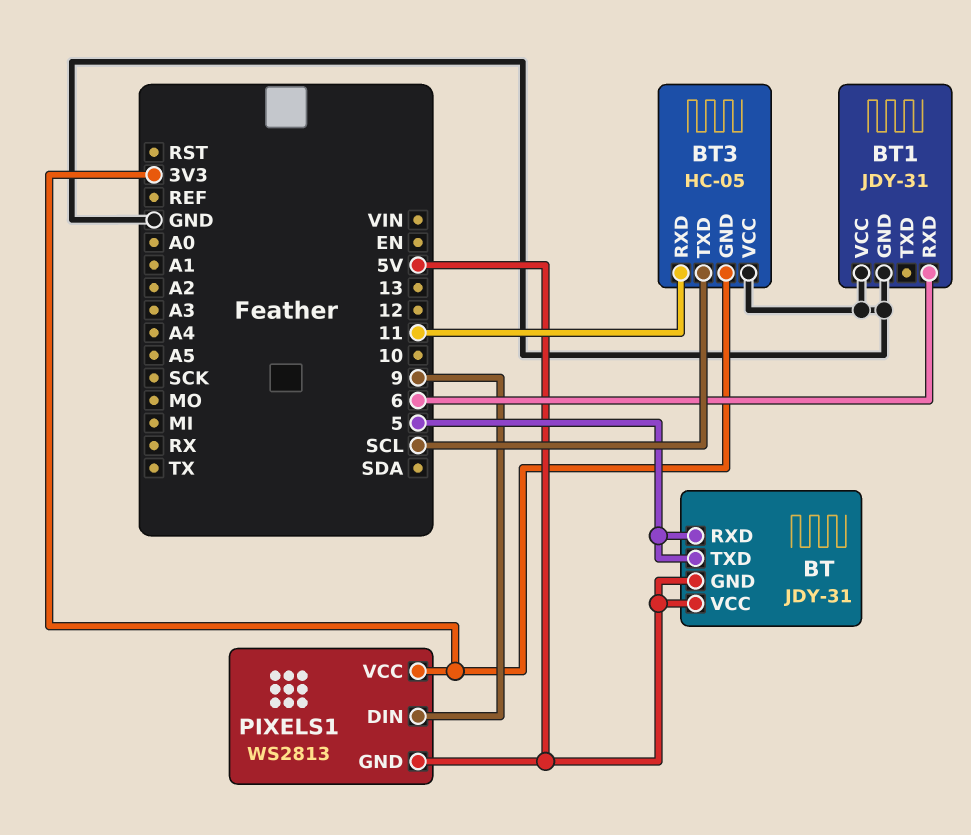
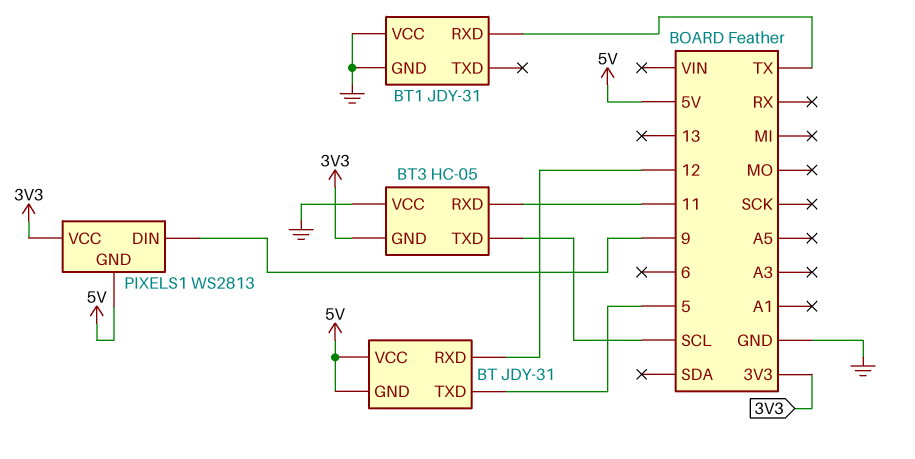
BT pin RXD: 5 -> 12
BT1 pin RXD: 6 -> TX

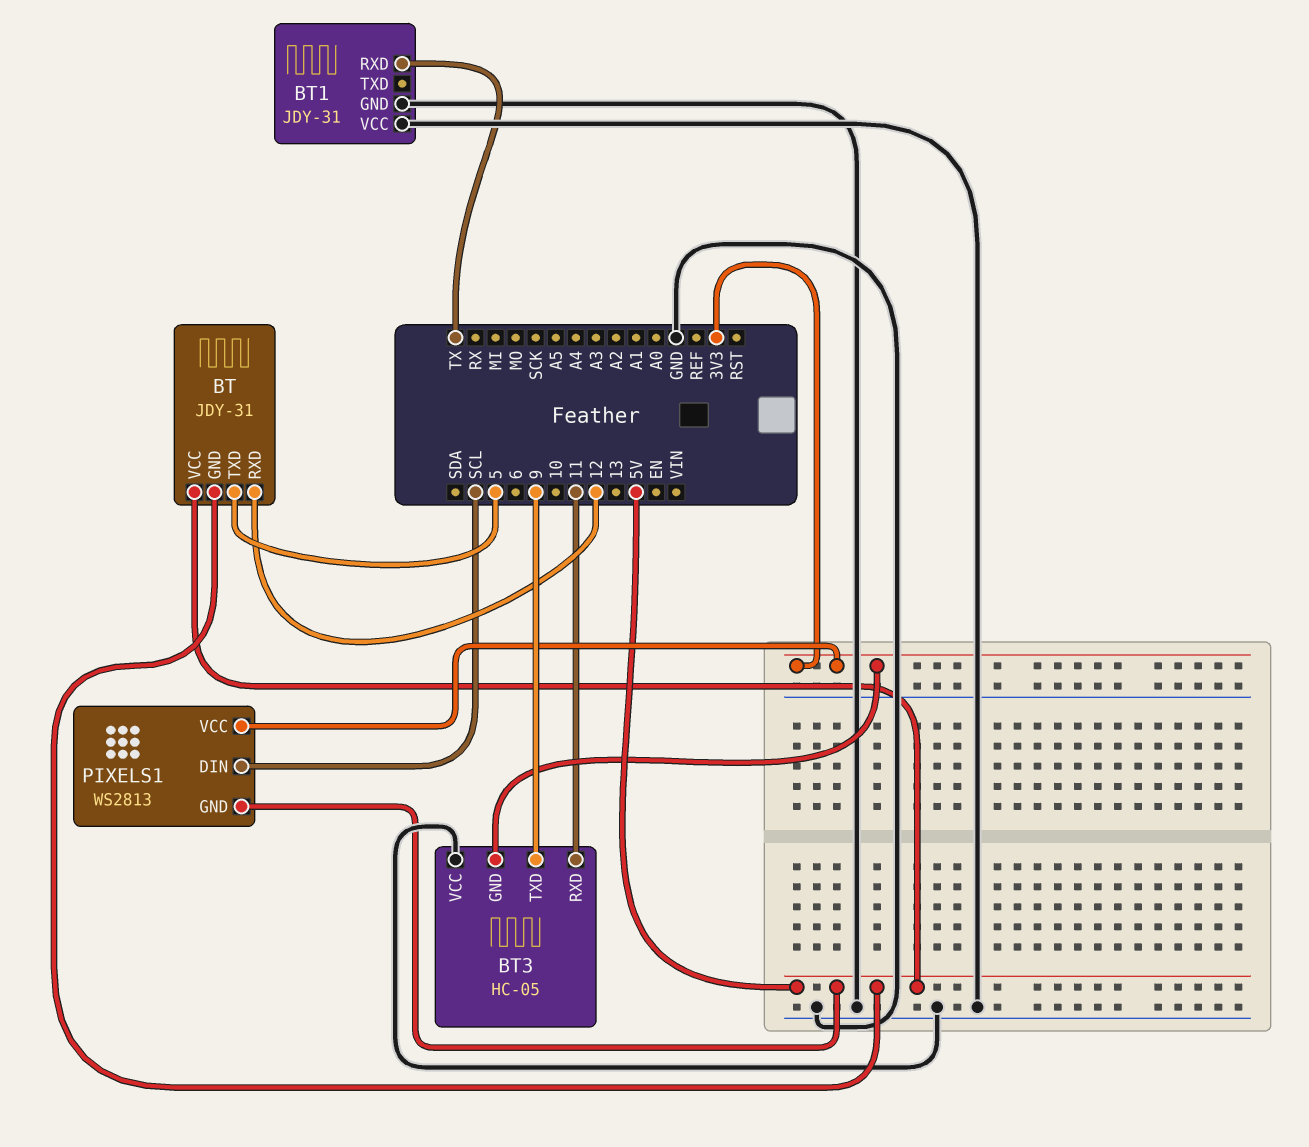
BT3 pin TXD: SCL -> 9
PIXELS1 pin DIN: 9 -> SCL

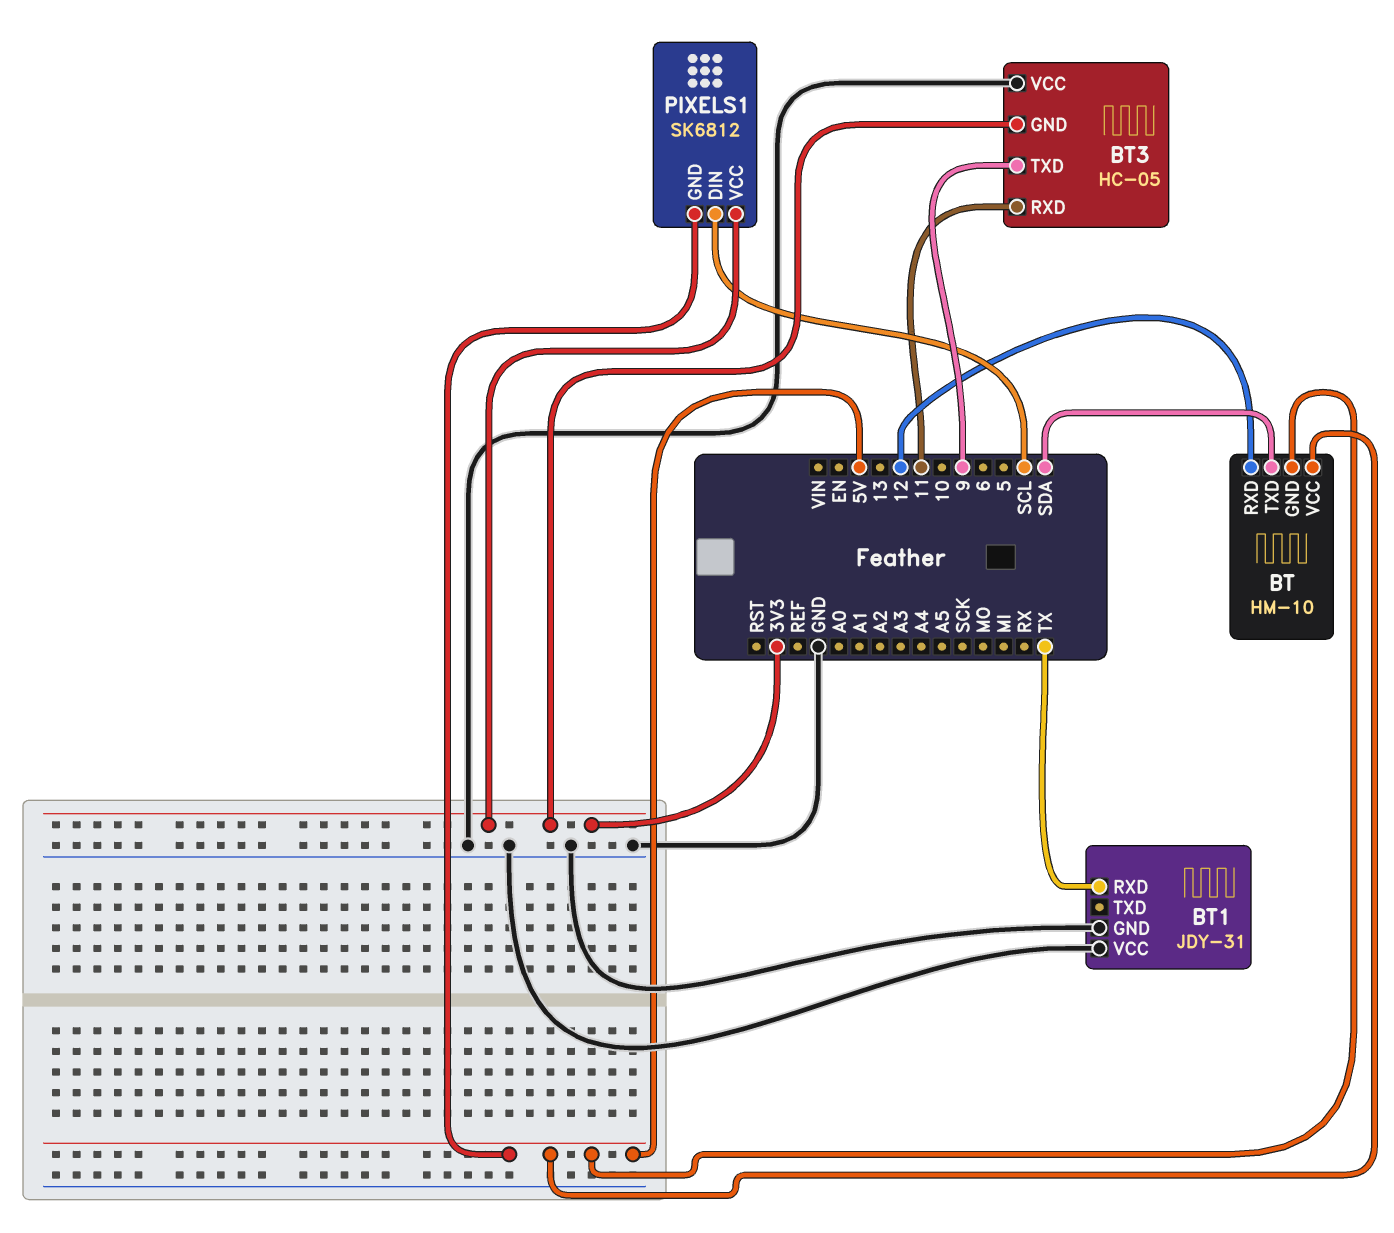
BT: JDY-31 -> HM-10
BT pin TXD: 5 -> SDA
PIXELS1: WS2813 -> SK6812

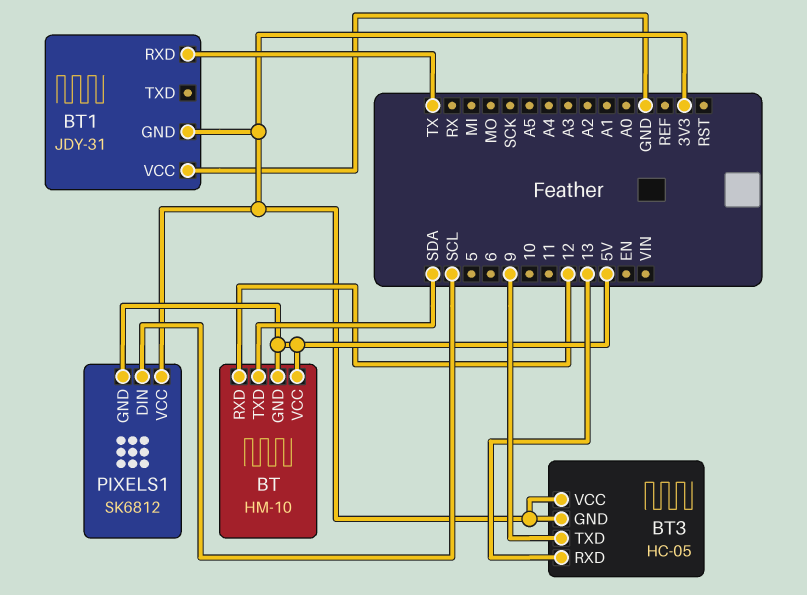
BT1 pin GND: GND -> 3V3
BT3 pin RXD: 11 -> 13
BT3 pin VCC: GND -> 3V3

